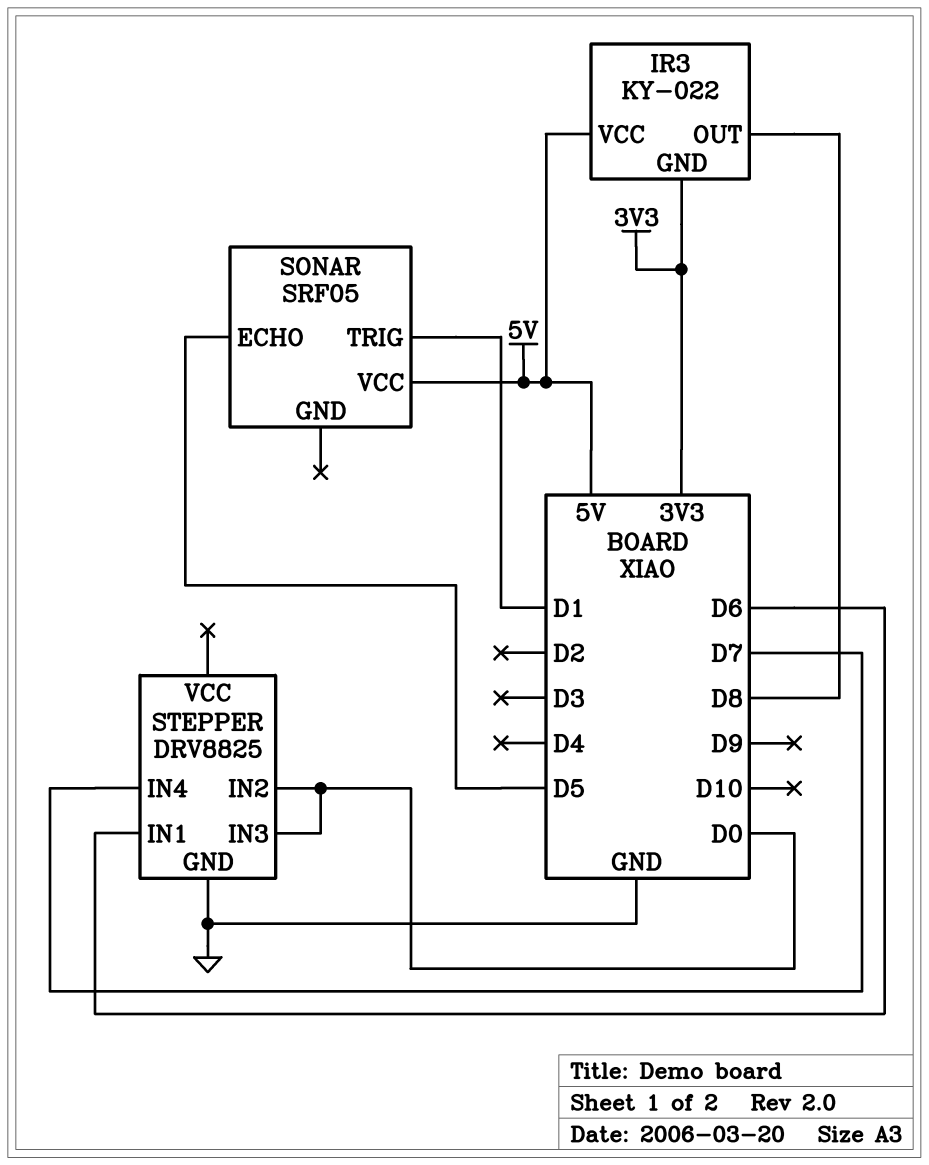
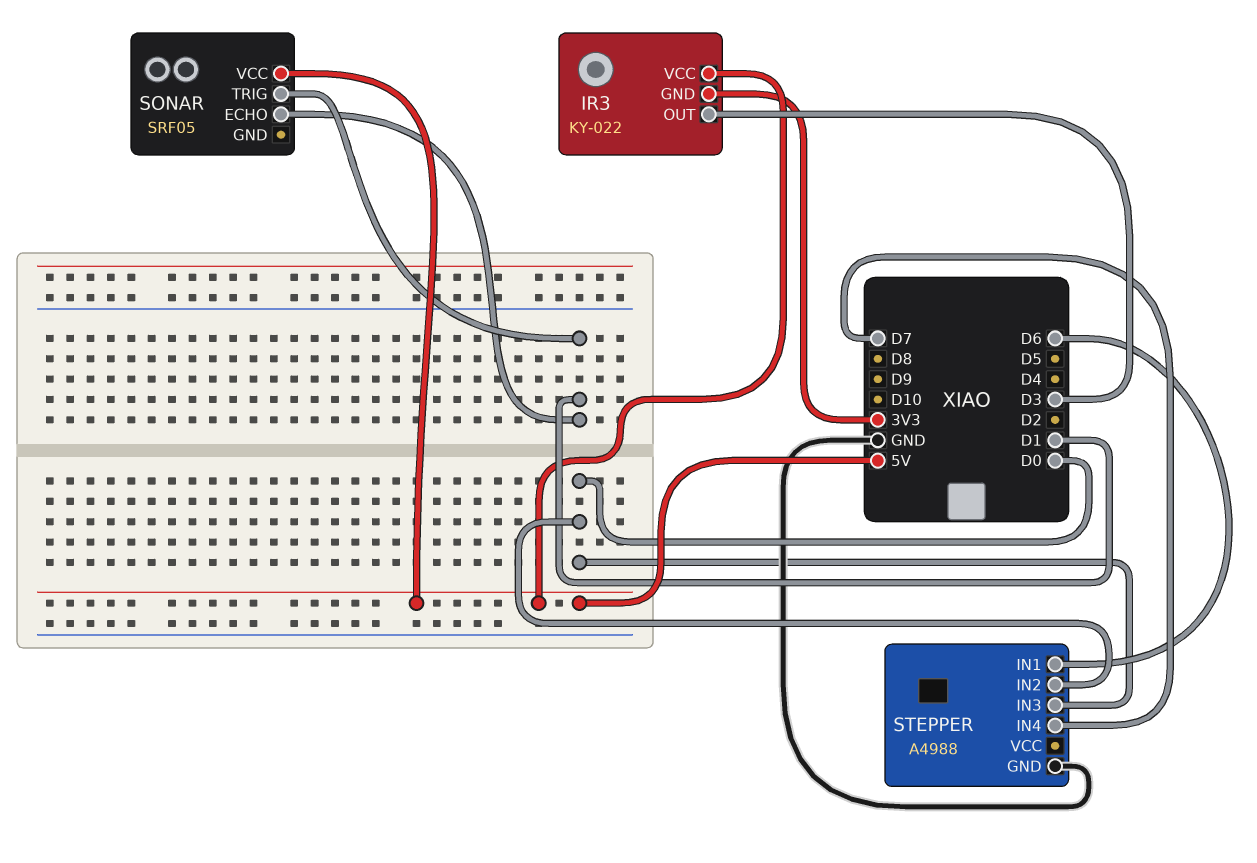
IR3 pin OUT: D8 -> D3
SONAR pin ECHO: D5 -> D1
STEPPER: DRV8825 -> A4988

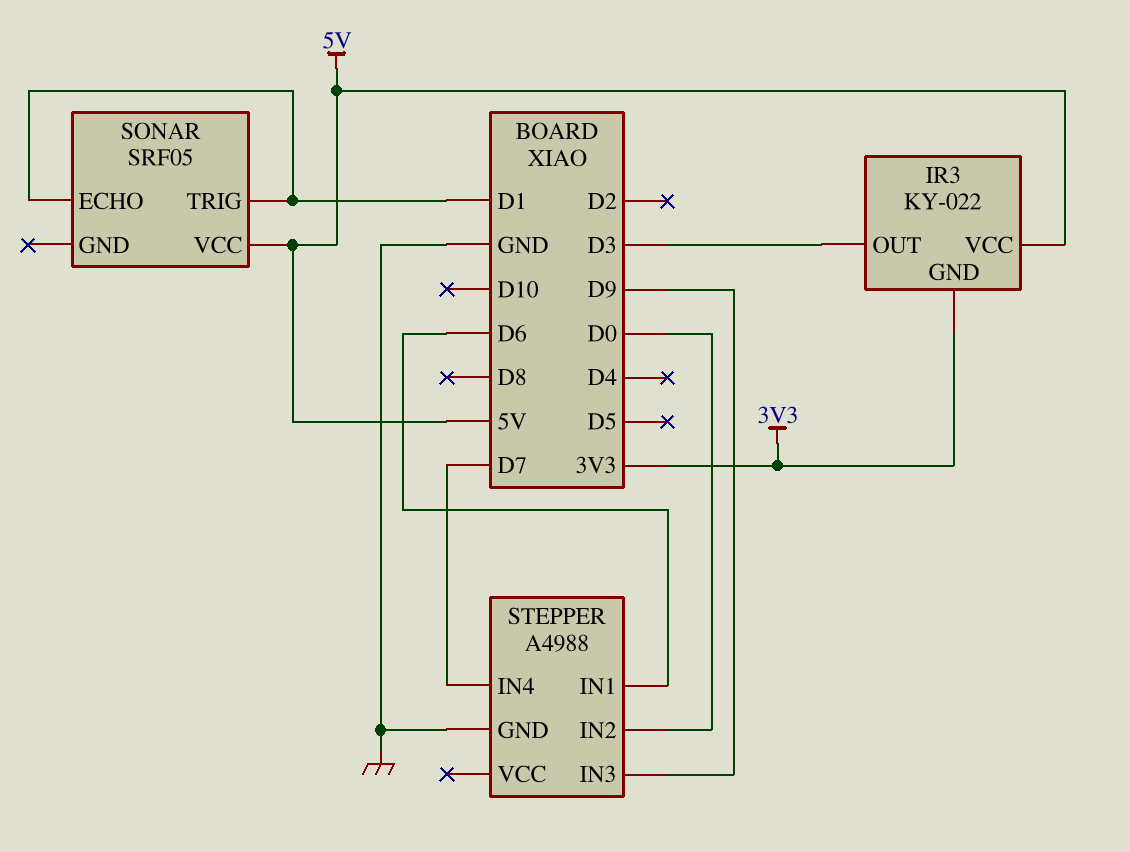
STEPPER pin IN3: D0 -> D9

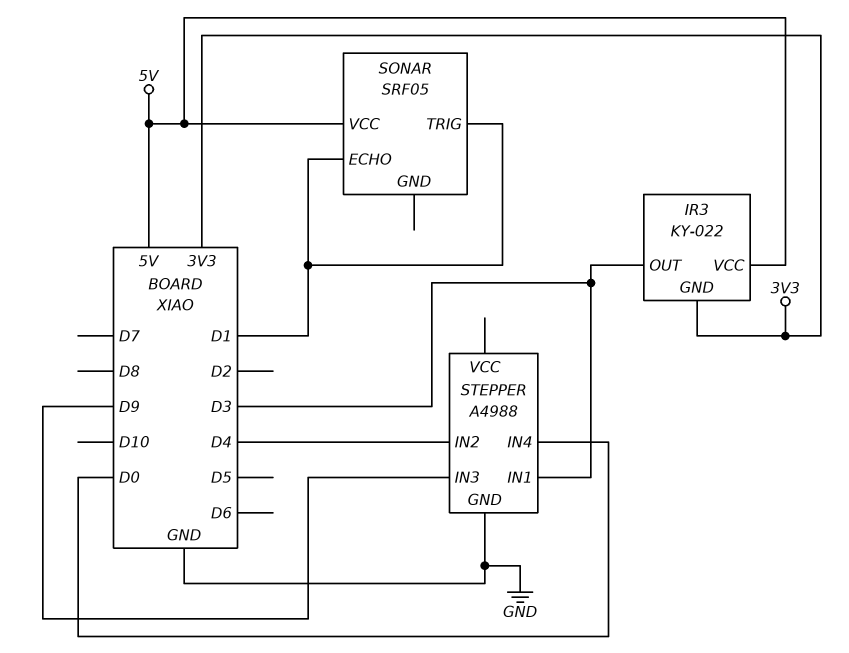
STEPPER pin IN1: D6 -> D3
STEPPER pin IN2: D0 -> D4
STEPPER pin IN4: D7 -> D0

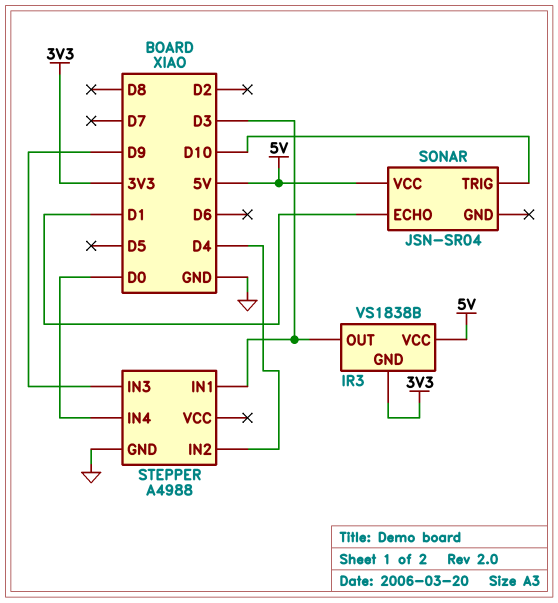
IR3: KY-022 -> VS1838B
SONAR: SRF05 -> JSN-SR04
SONAR pin TRIG: D1 -> D10

